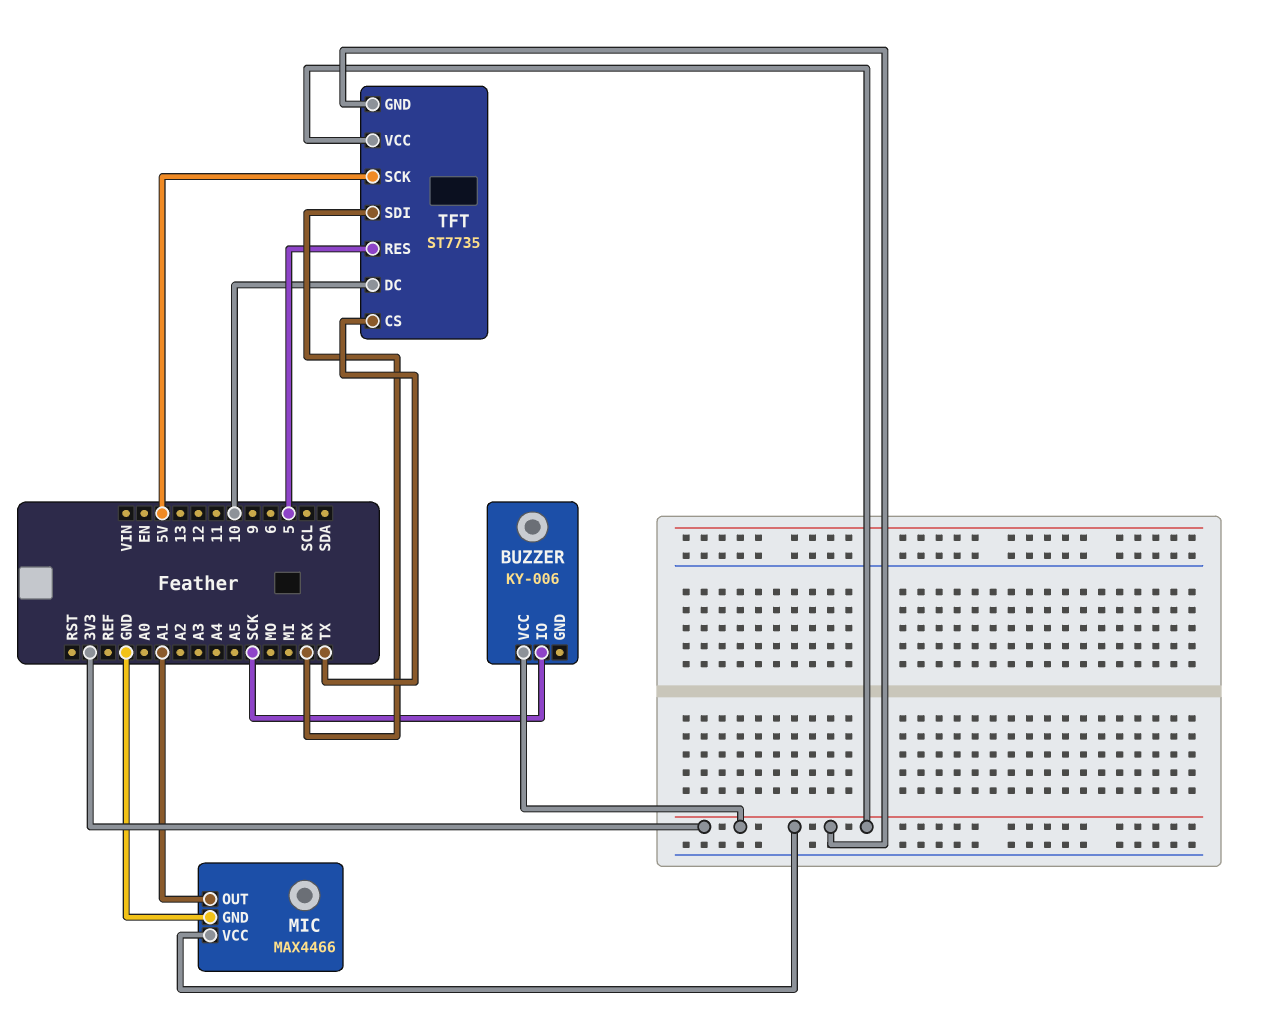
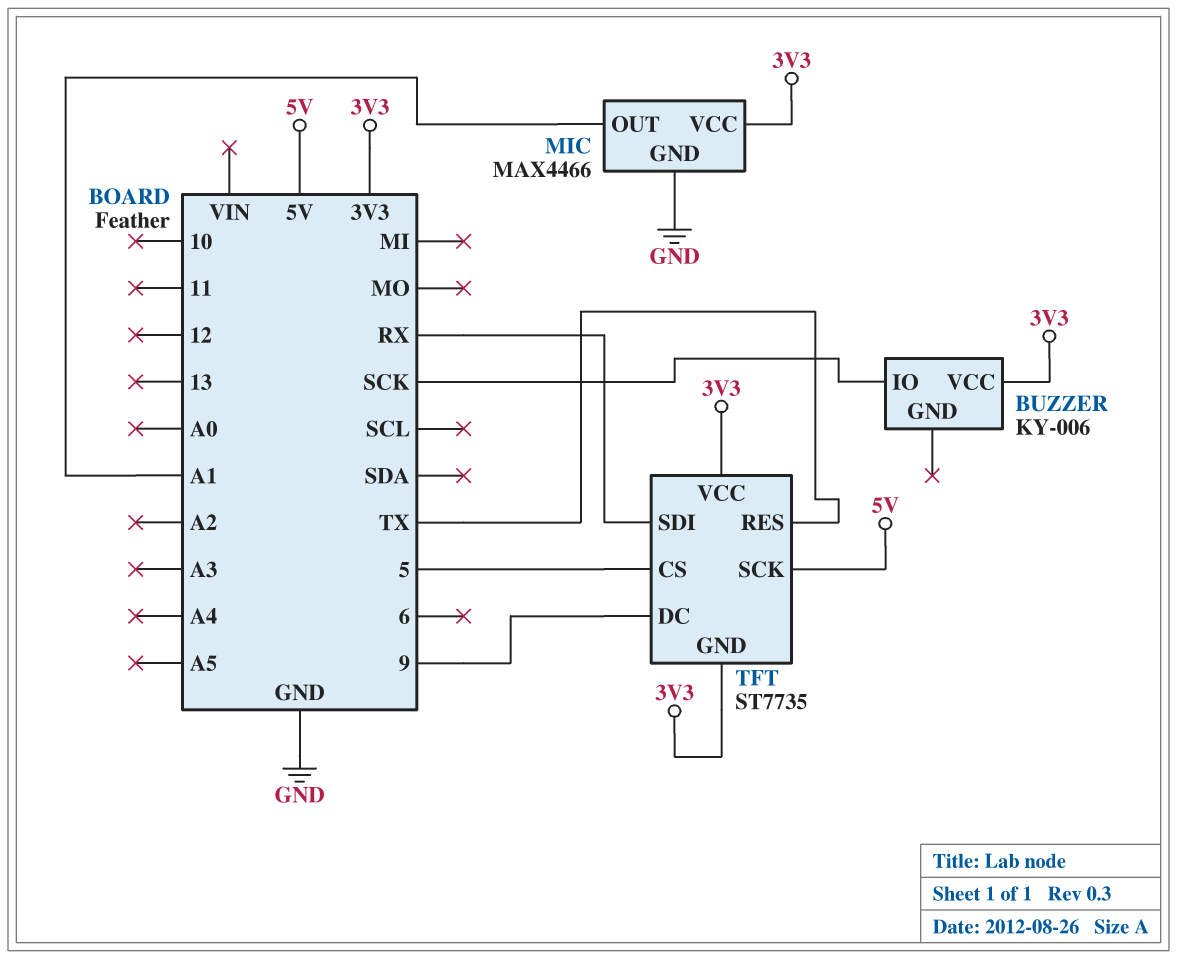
TFT pin CS: TX -> 5
TFT pin DC: 10 -> 9
TFT pin RES: 5 -> TX

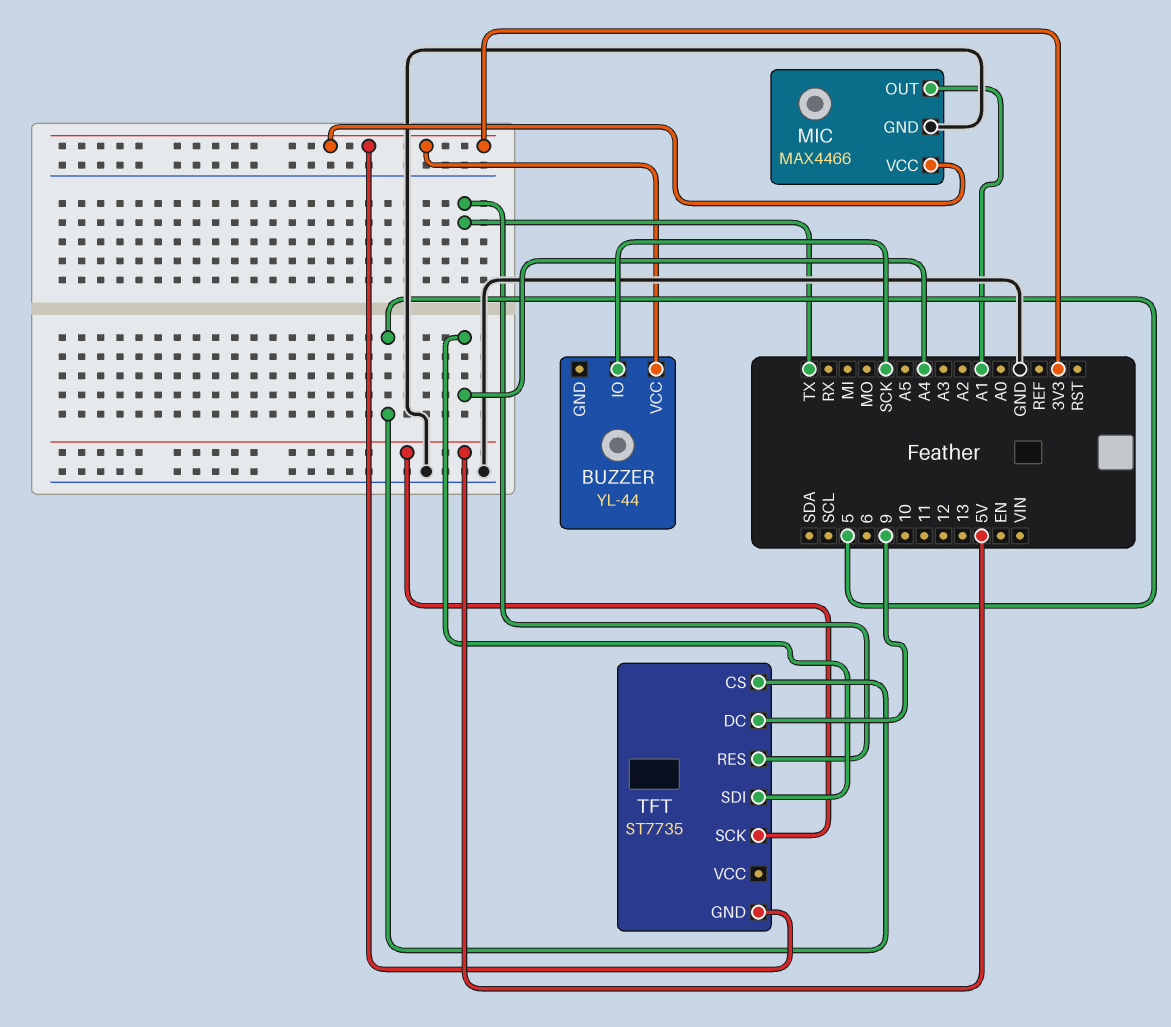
BUZZER: KY-006 -> YL-44
TFT pin SDI: RX -> A4
TFT pin VCC: 3V3 -> none

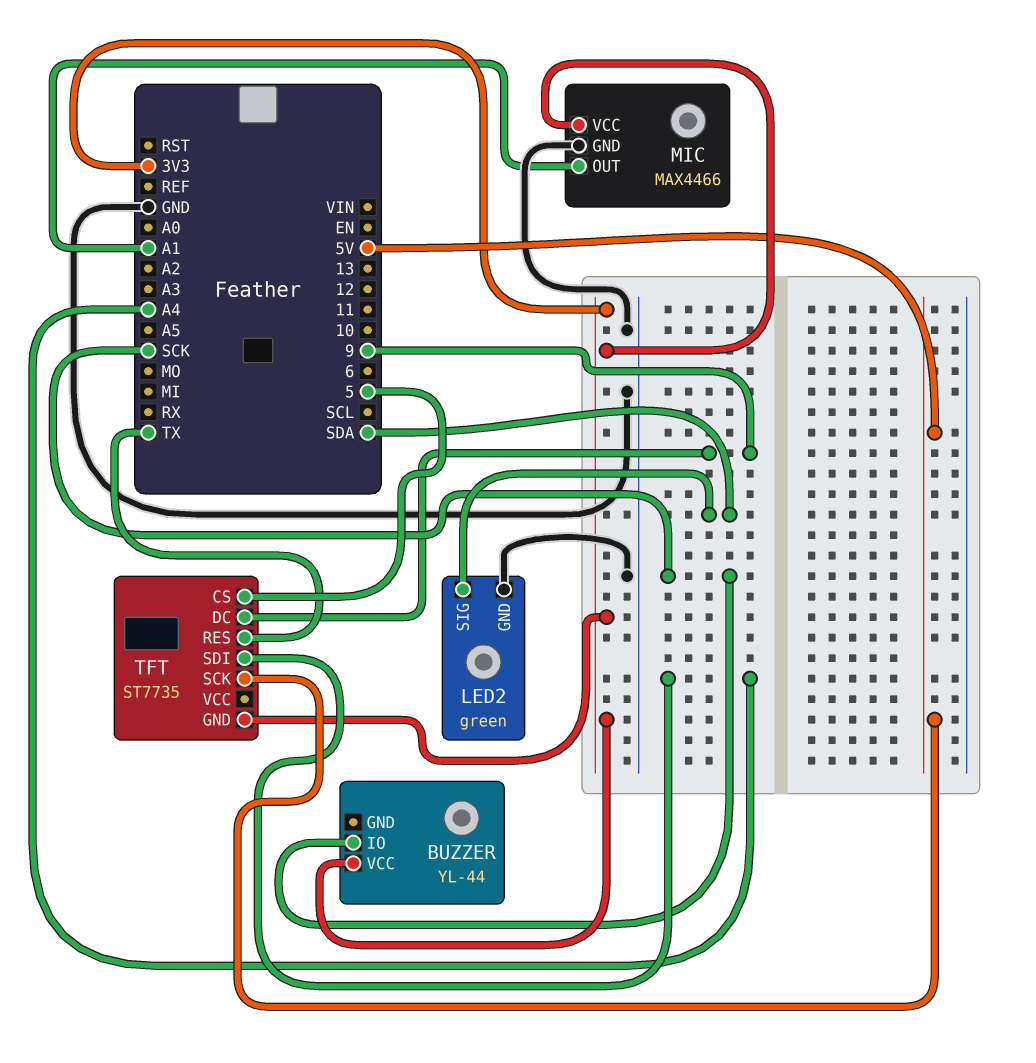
LED2: none -> green
LED2 pin GND: none -> GND
LED2 pin SIG: none -> SDA

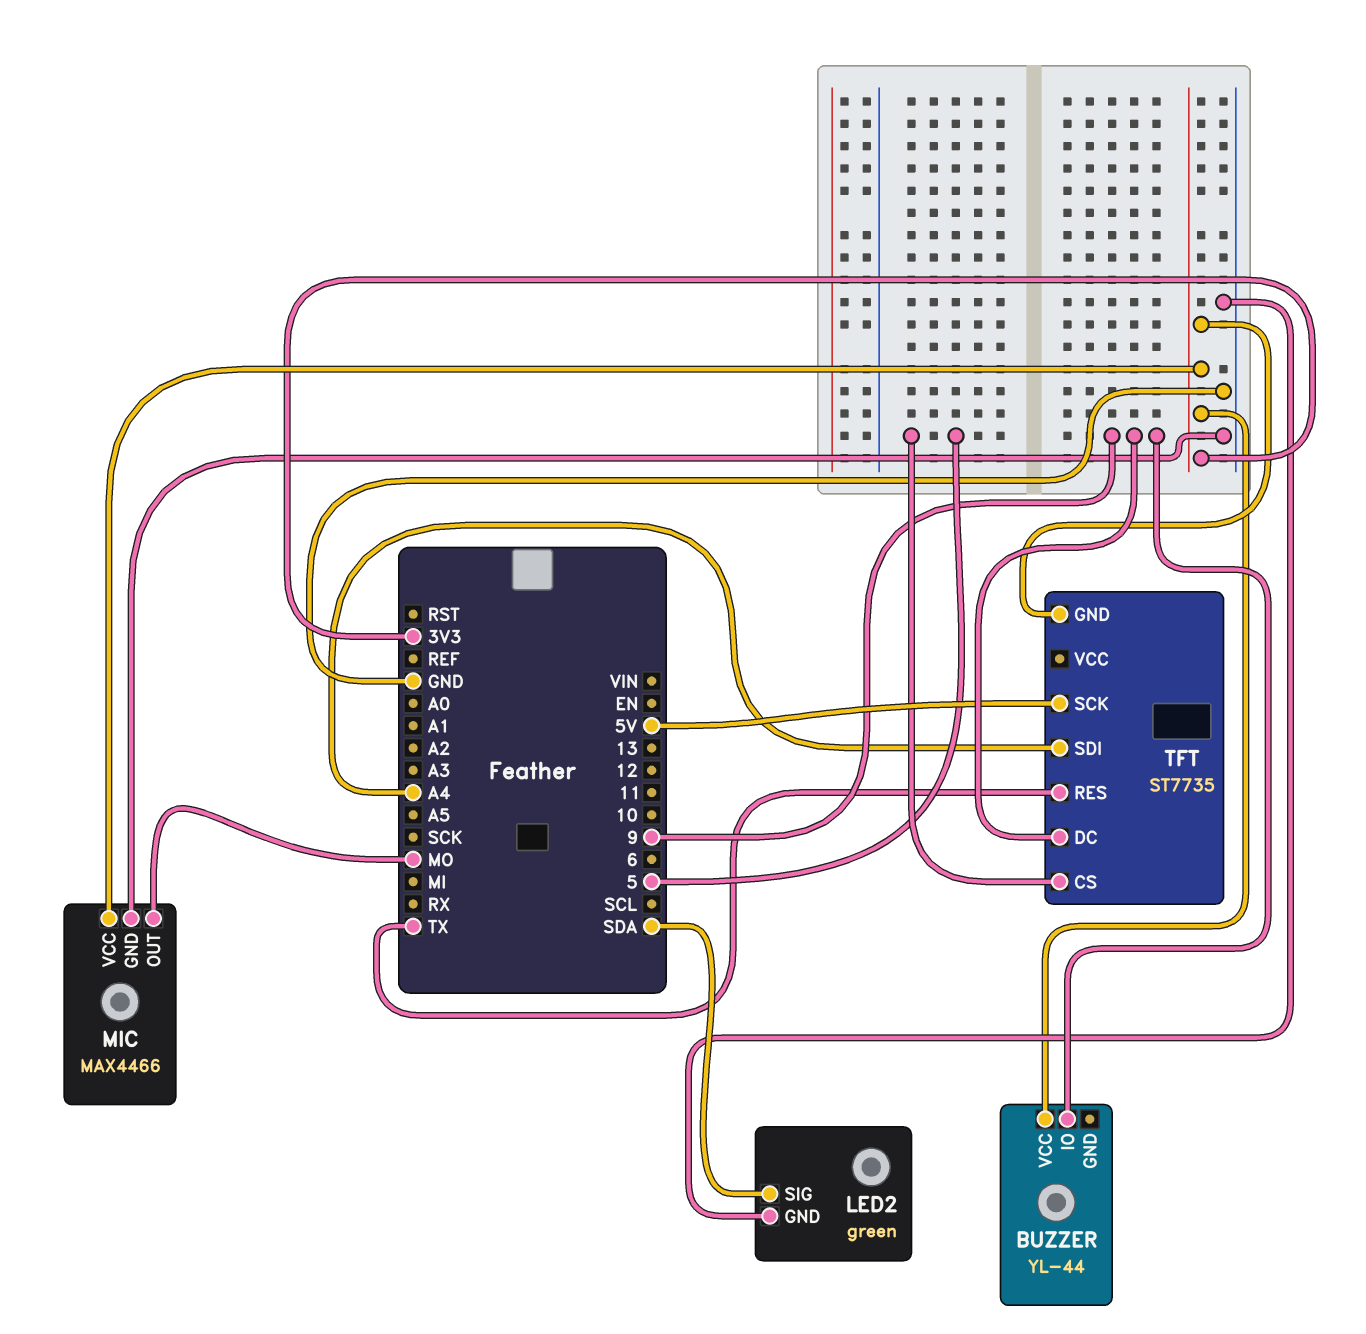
BUZZER pin IO: SCK -> 9
MIC pin OUT: A1 -> MO

